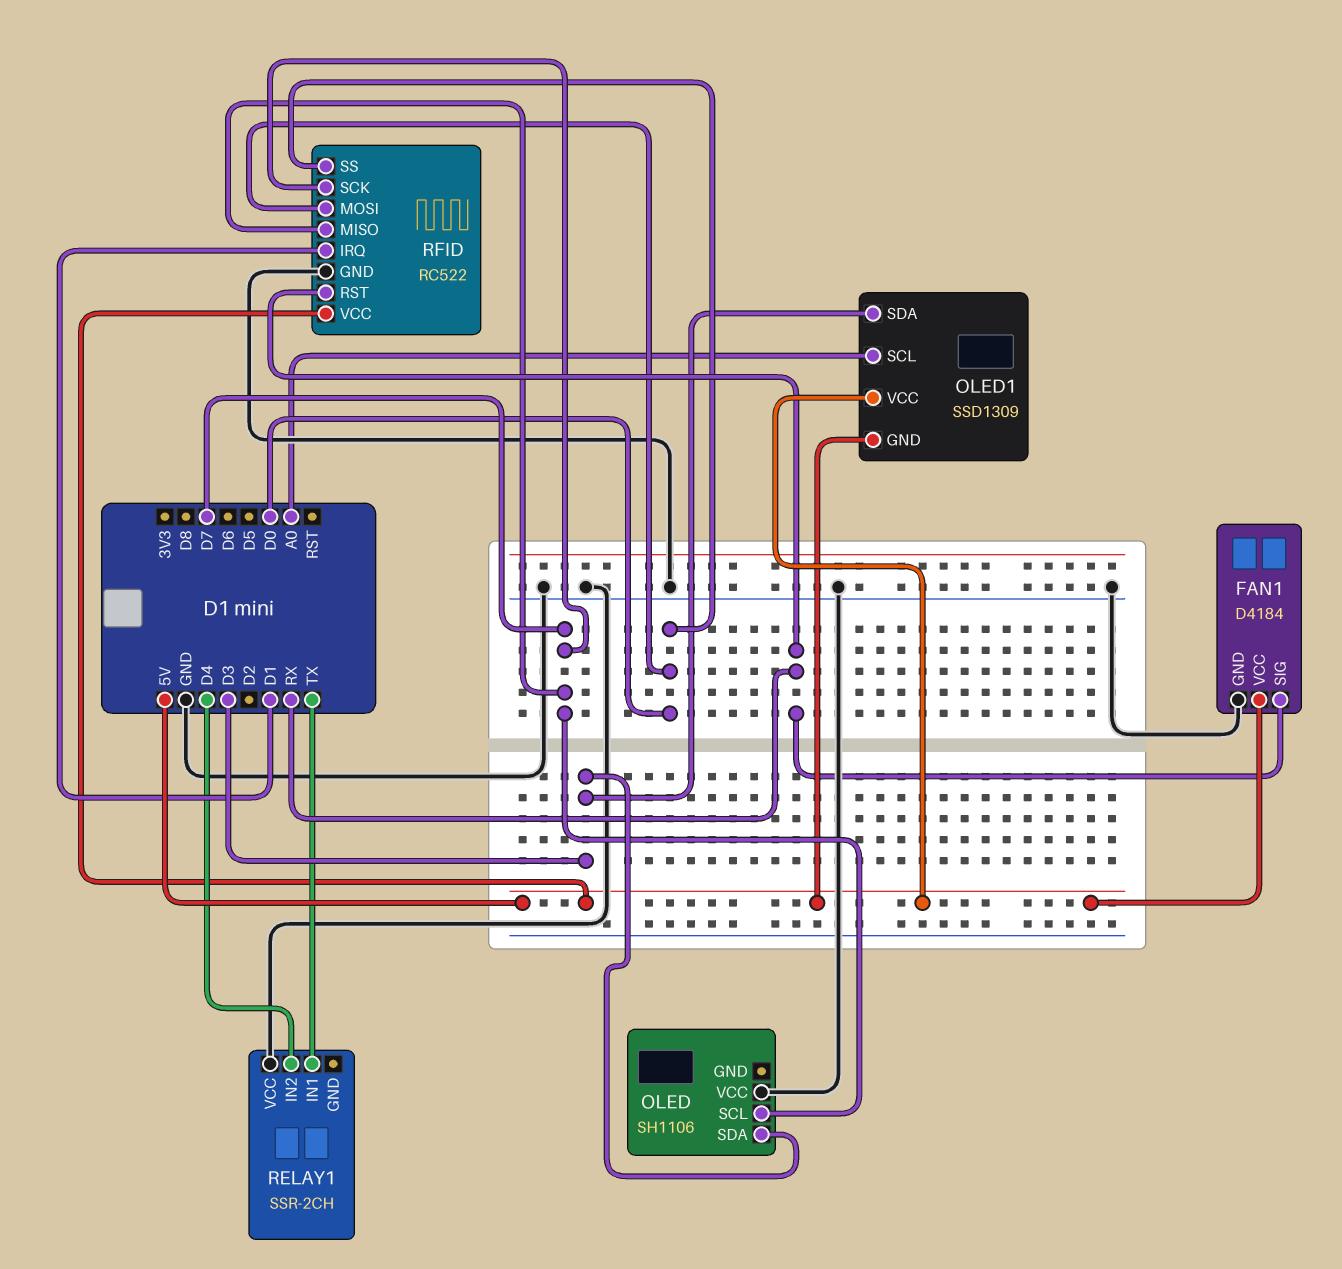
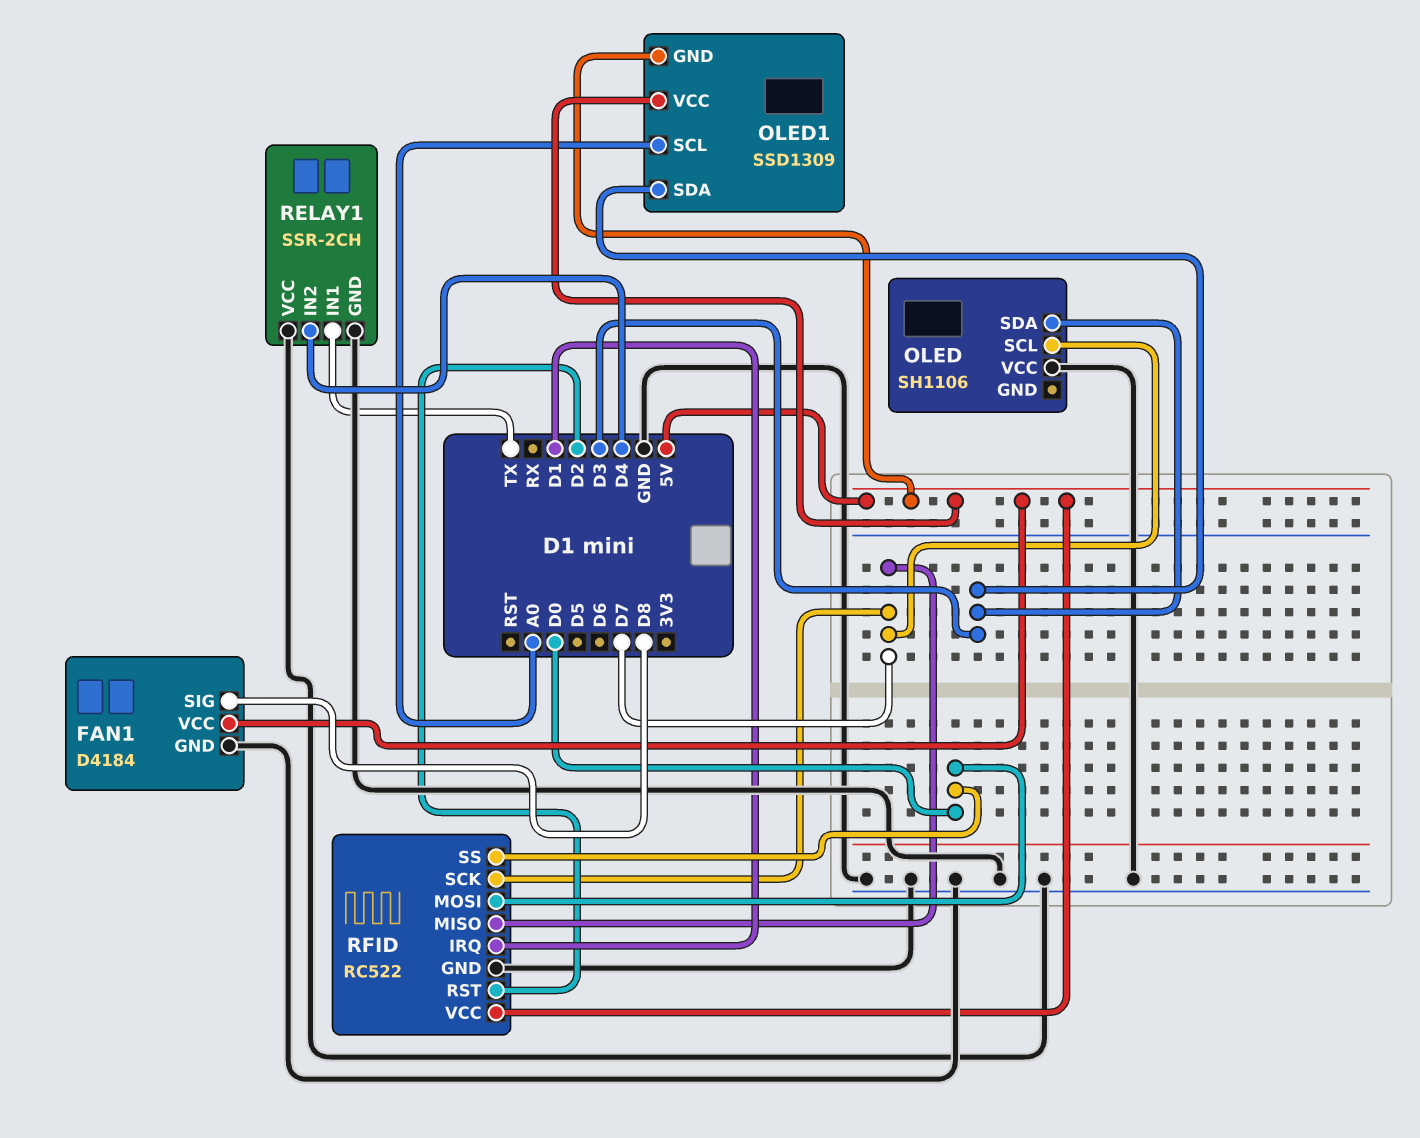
FAN1 pin SIG: RX -> D8
RELAY1 pin GND: none -> GND
RFID pin RST: RX -> D2

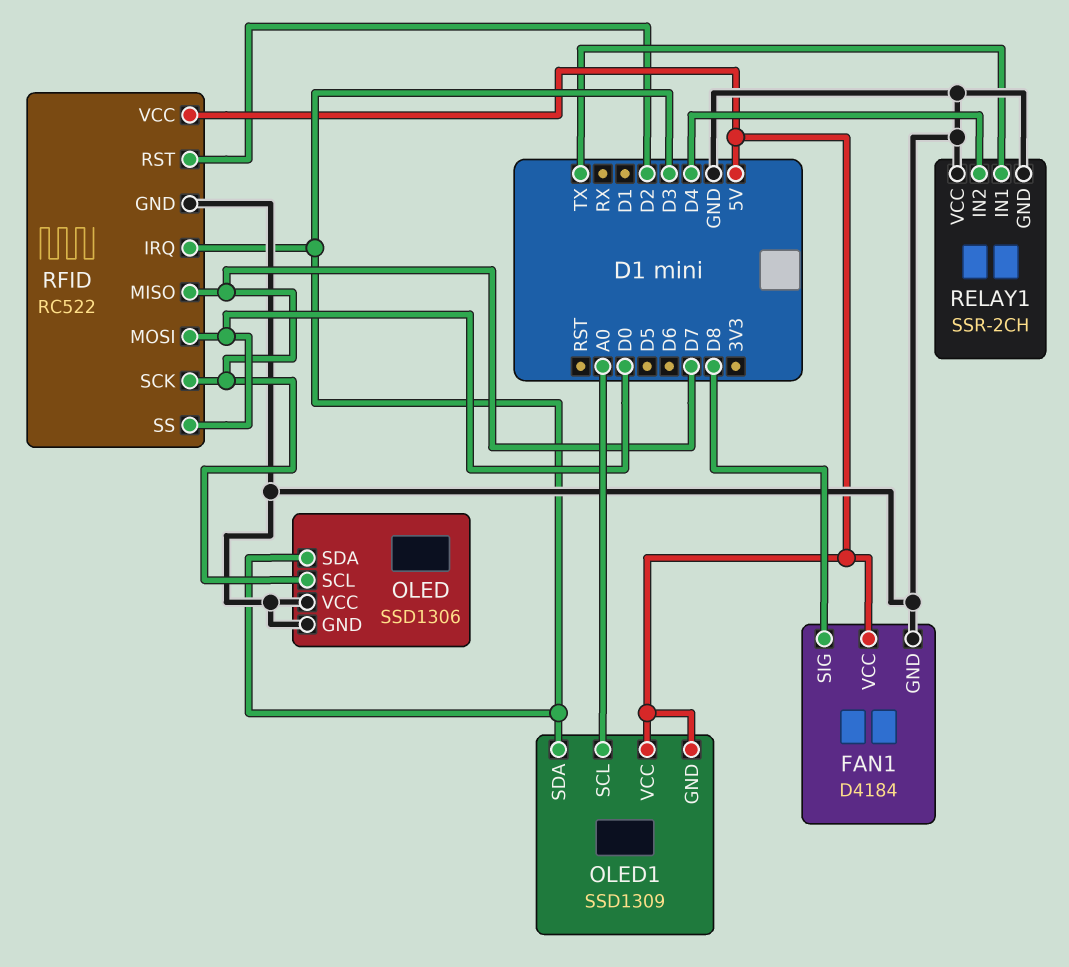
OLED: SH1106 -> SSD1306
OLED pin GND: none -> GND
RFID pin IRQ: D1 -> D3

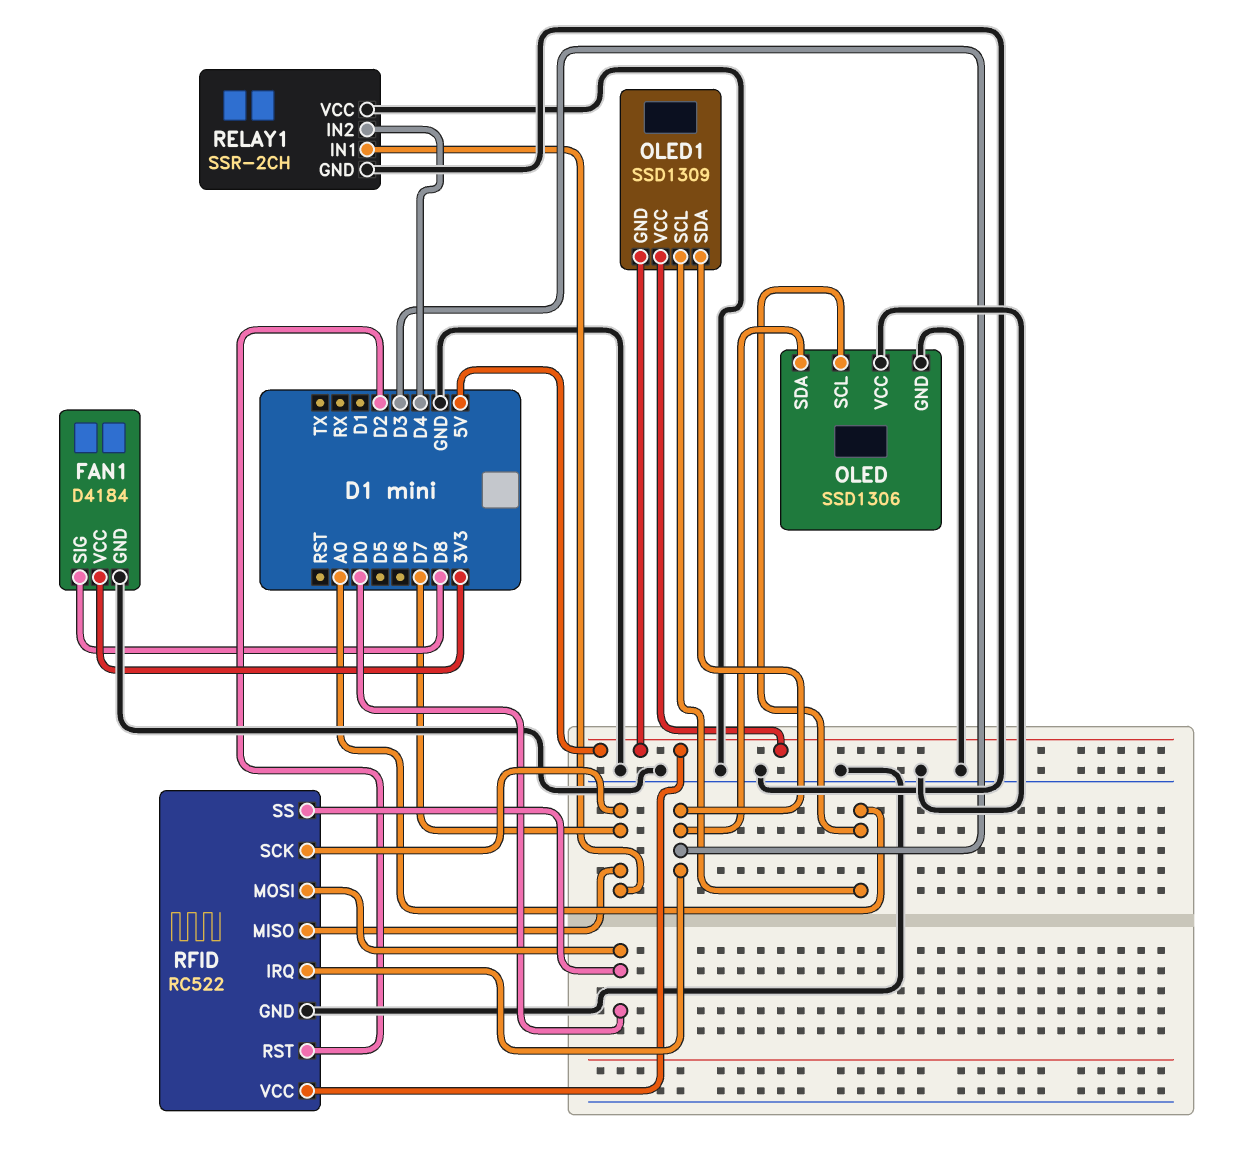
FAN1 pin VCC: 5V -> 3V3
OLED pin SCL: D7 -> A0
RELAY1 pin IN1: TX -> D7

